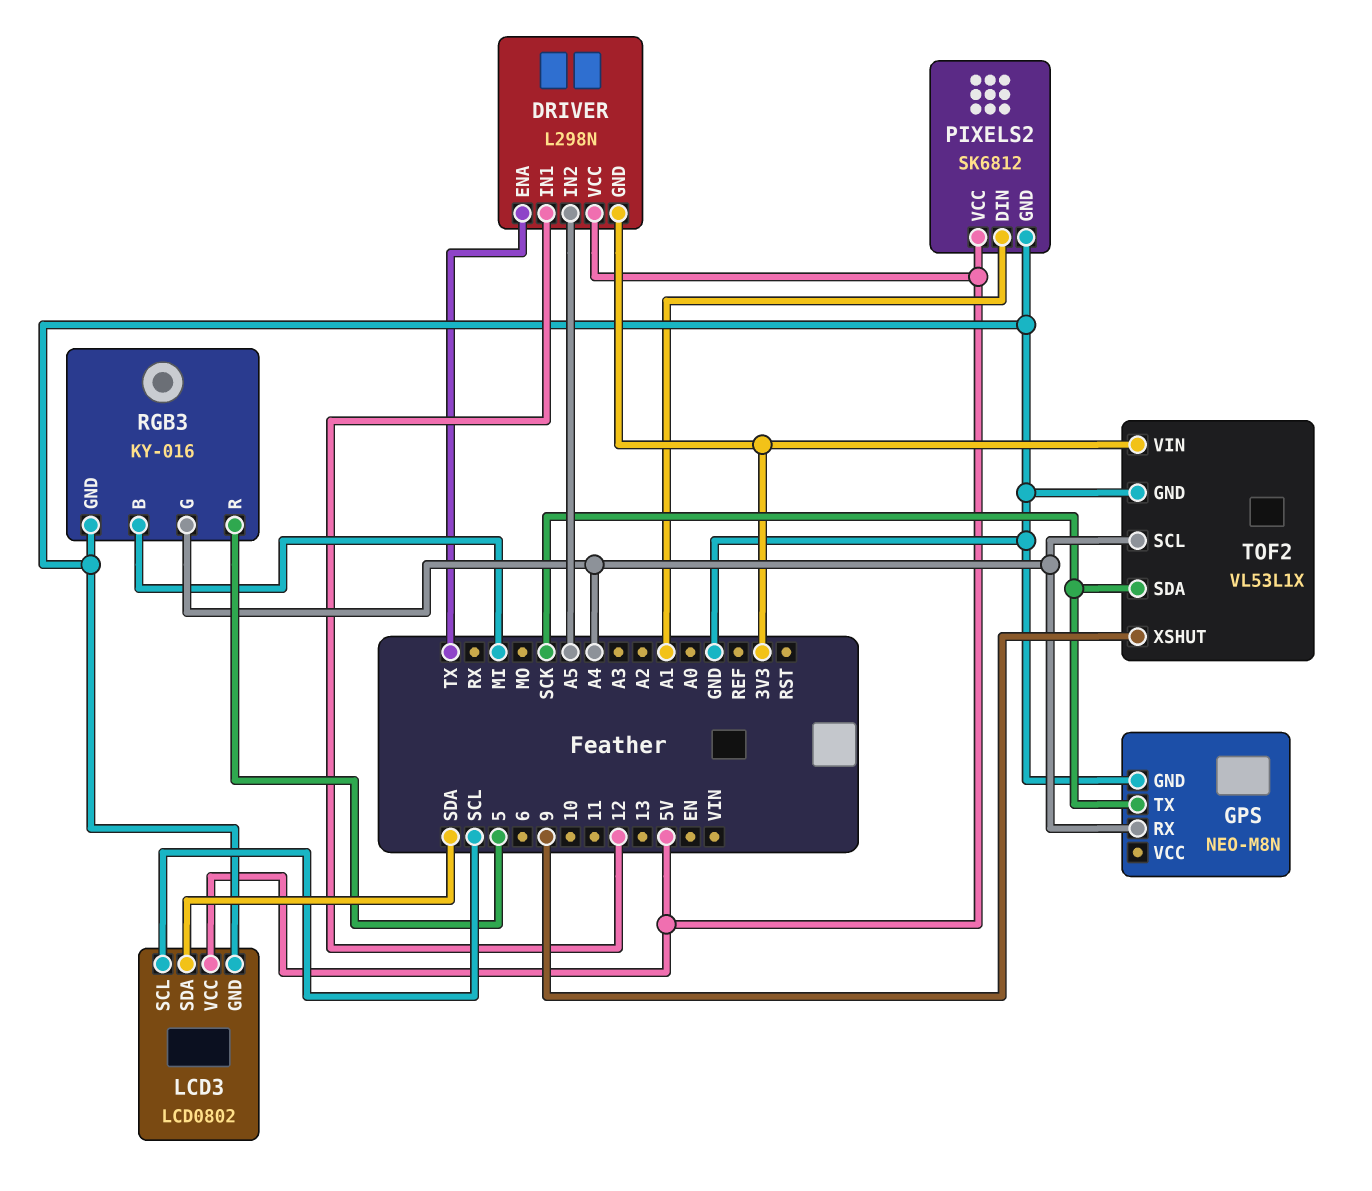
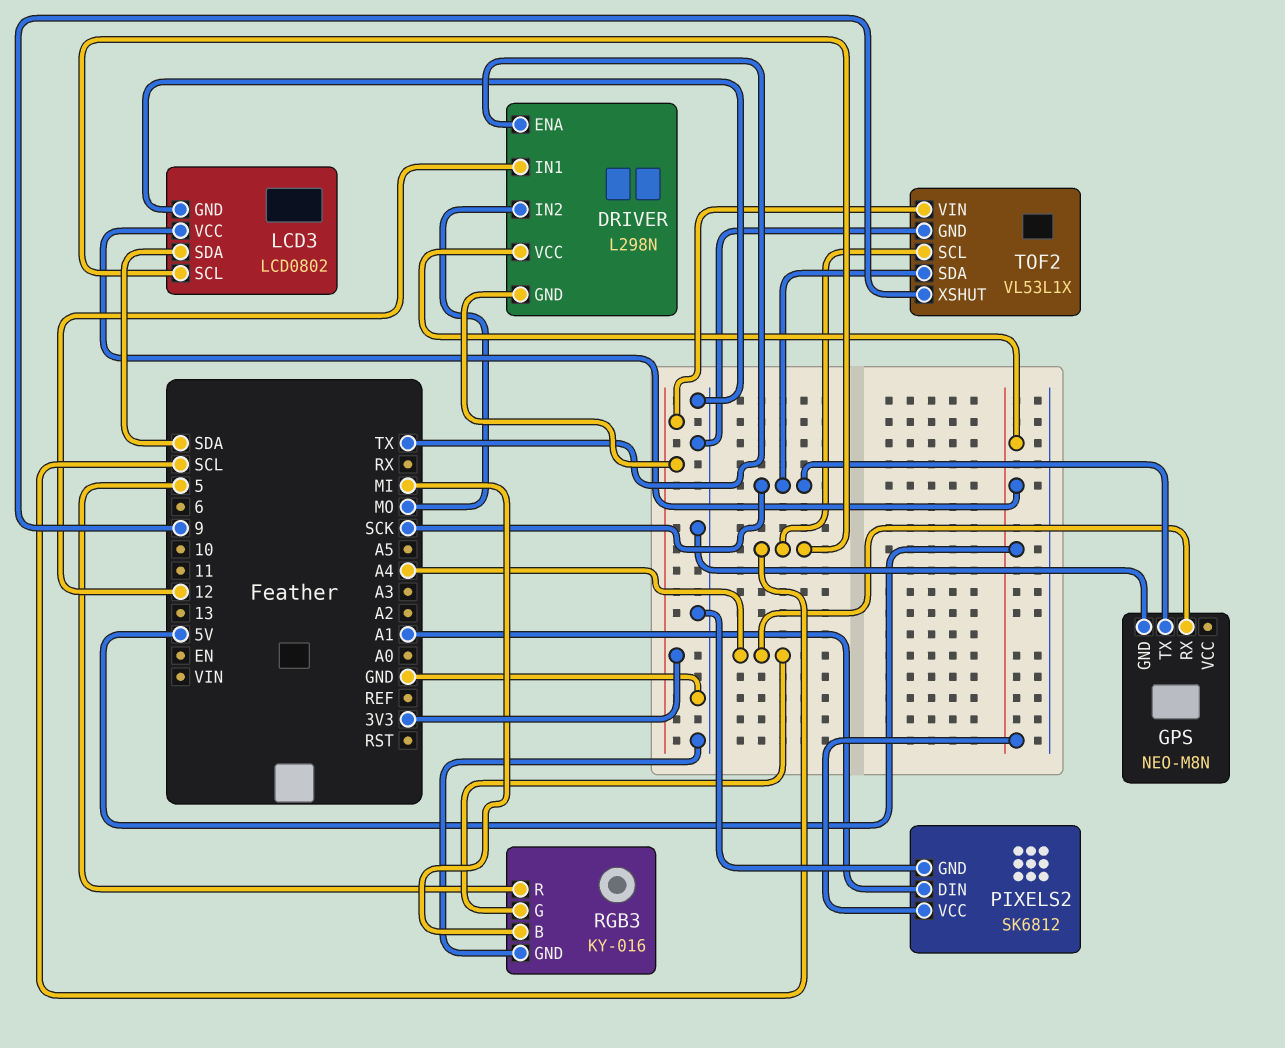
DRIVER pin IN2: A5 -> MO
TOF2 pin SCL: A4 -> SCL

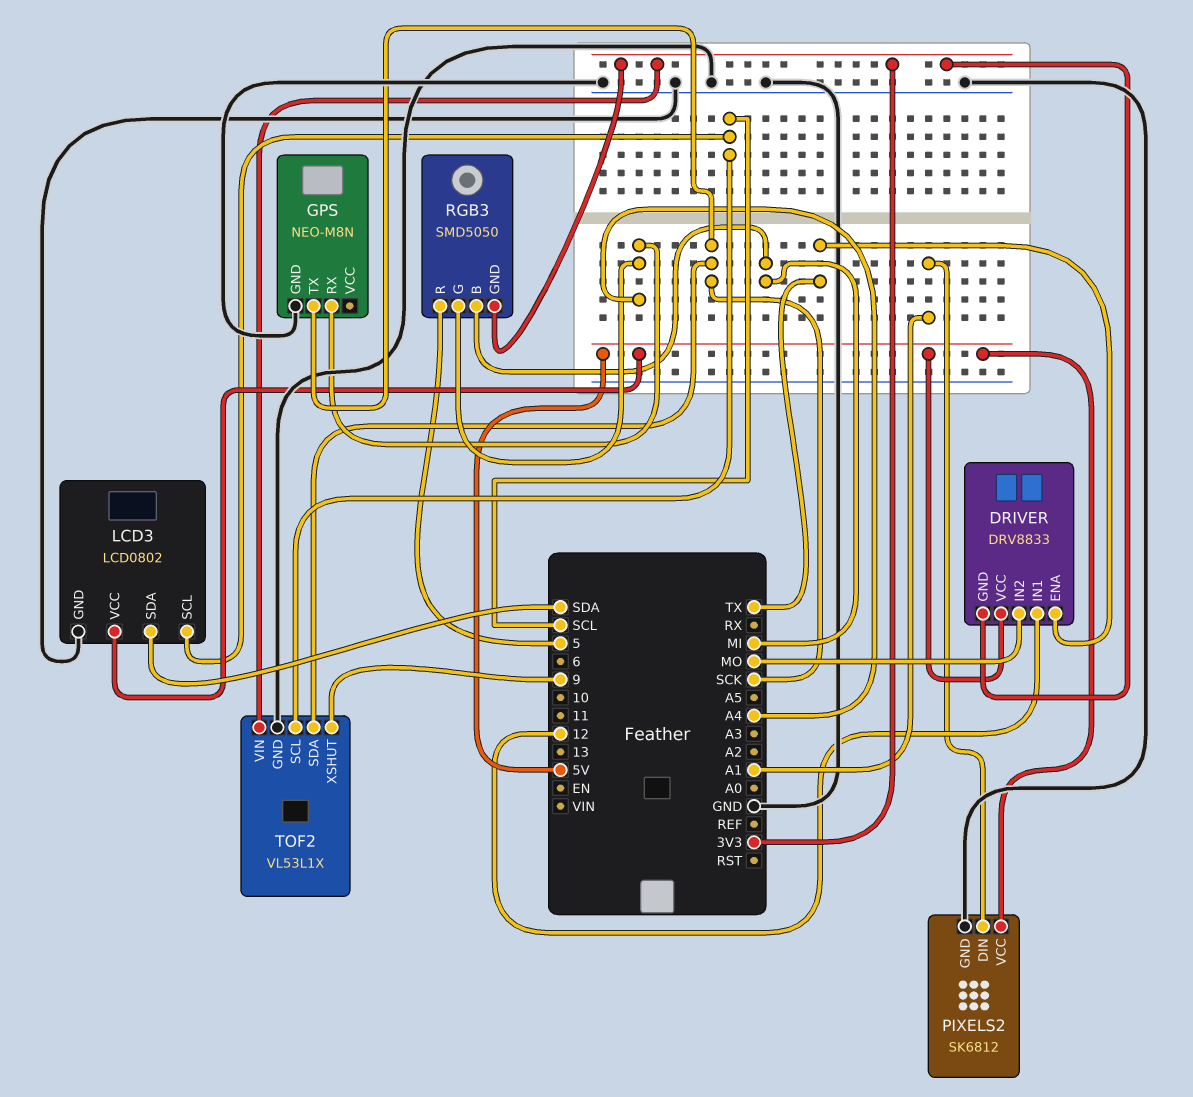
DRIVER: L298N -> DRV8833
RGB3: KY-016 -> SMD5050
RGB3 pin GND: GND -> 3V3

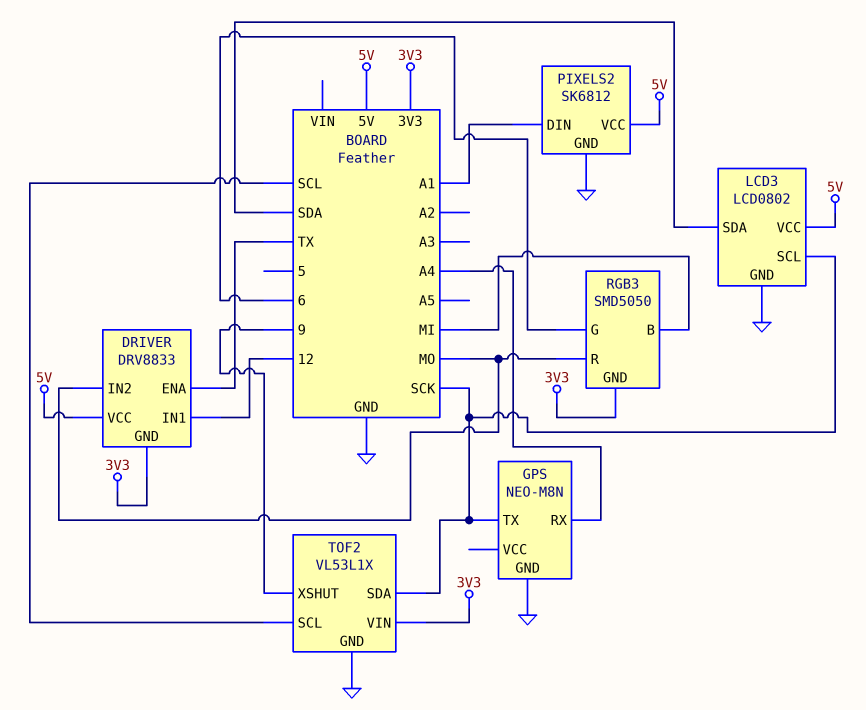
LCD3 pin SCL: SCL -> SCK
RGB3 pin G: A4 -> 6
RGB3 pin R: 5 -> MO

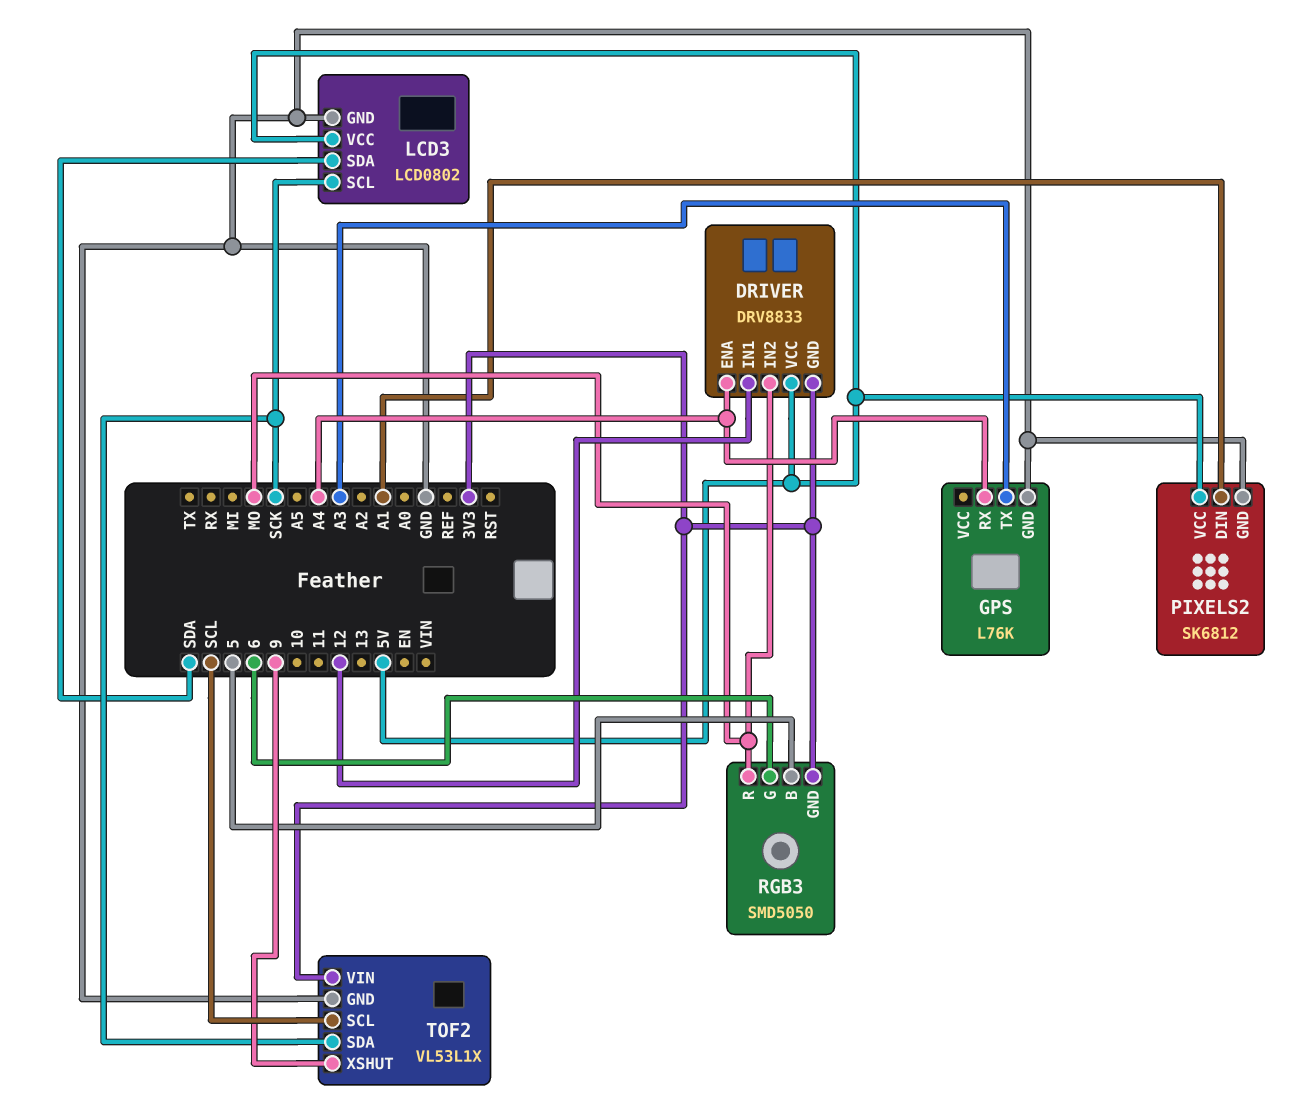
DRIVER pin ENA: TX -> A4
GPS: NEO-M8N -> L76K
GPS pin TX: SCK -> A3
RGB3 pin B: MI -> 5

